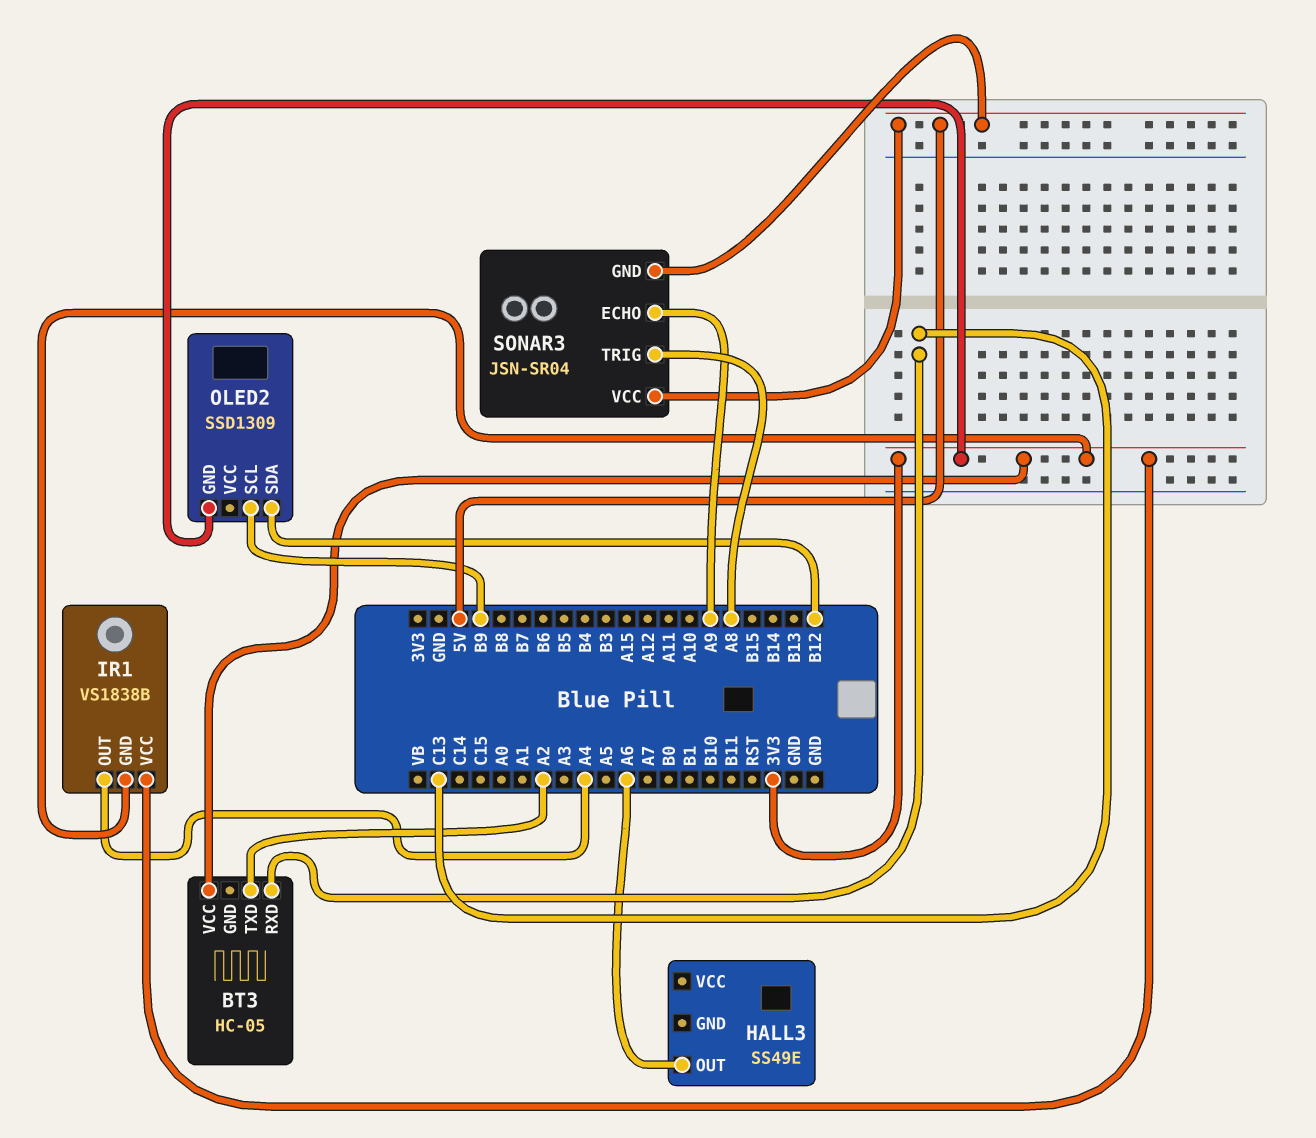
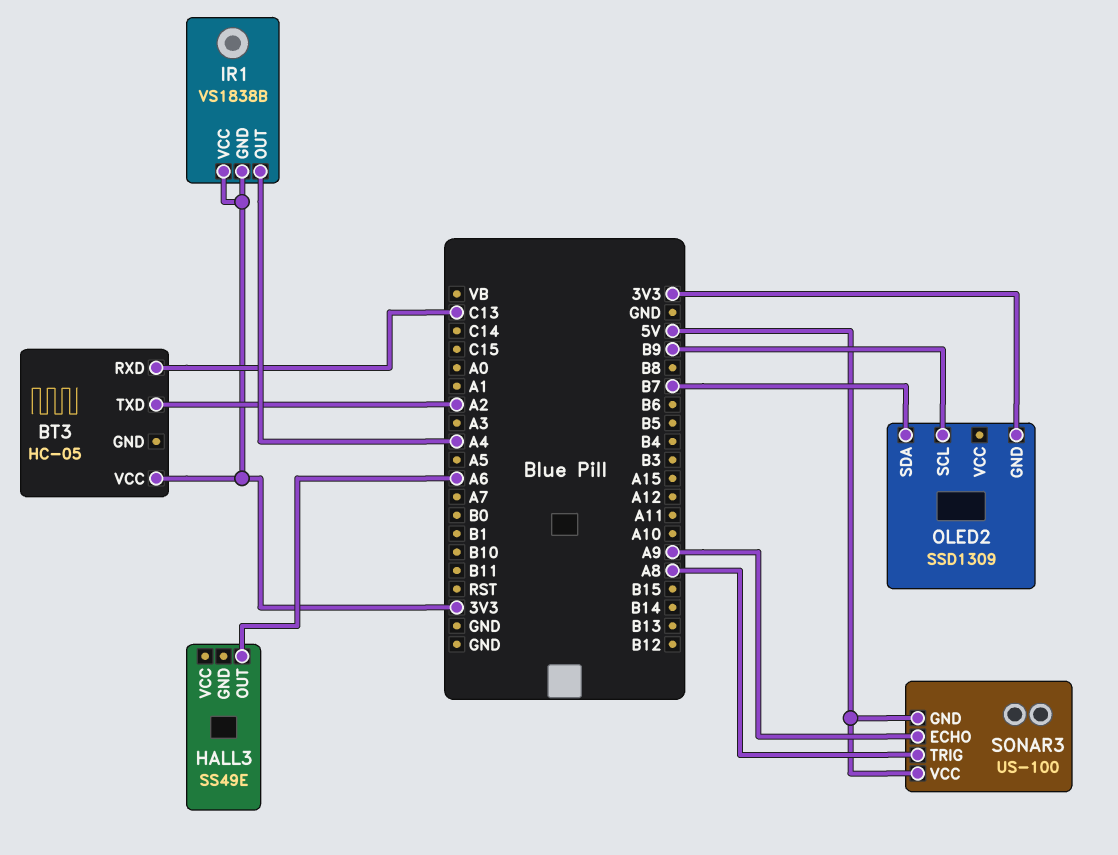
OLED2 pin SDA: B12 -> B7
SONAR3: JSN-SR04 -> US-100

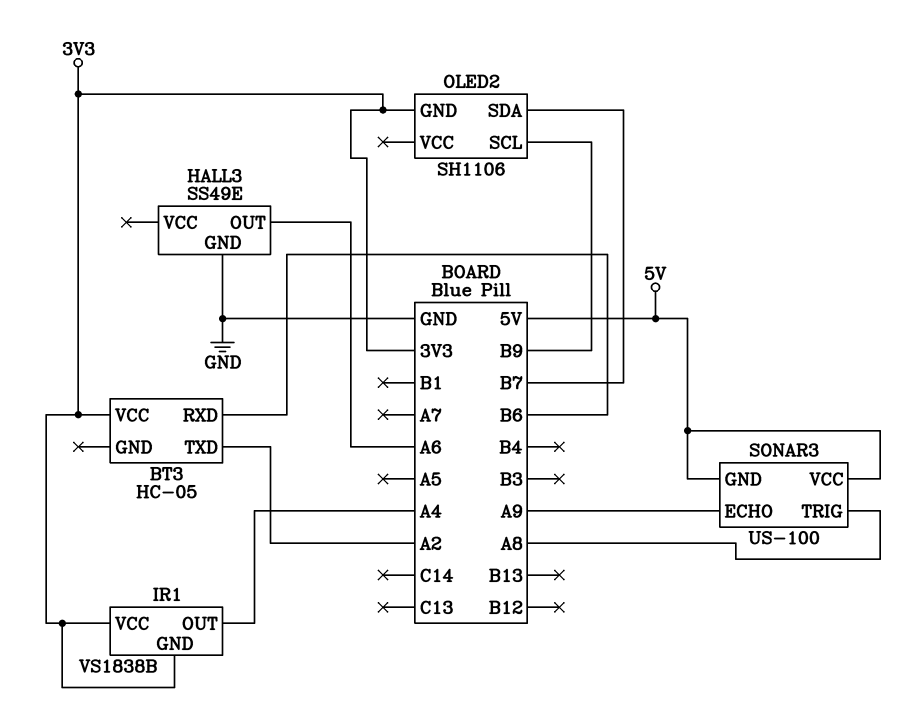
BT3 pin RXD: C13 -> B6
HALL3 pin GND: none -> GND
OLED2: SSD1309 -> SH1106

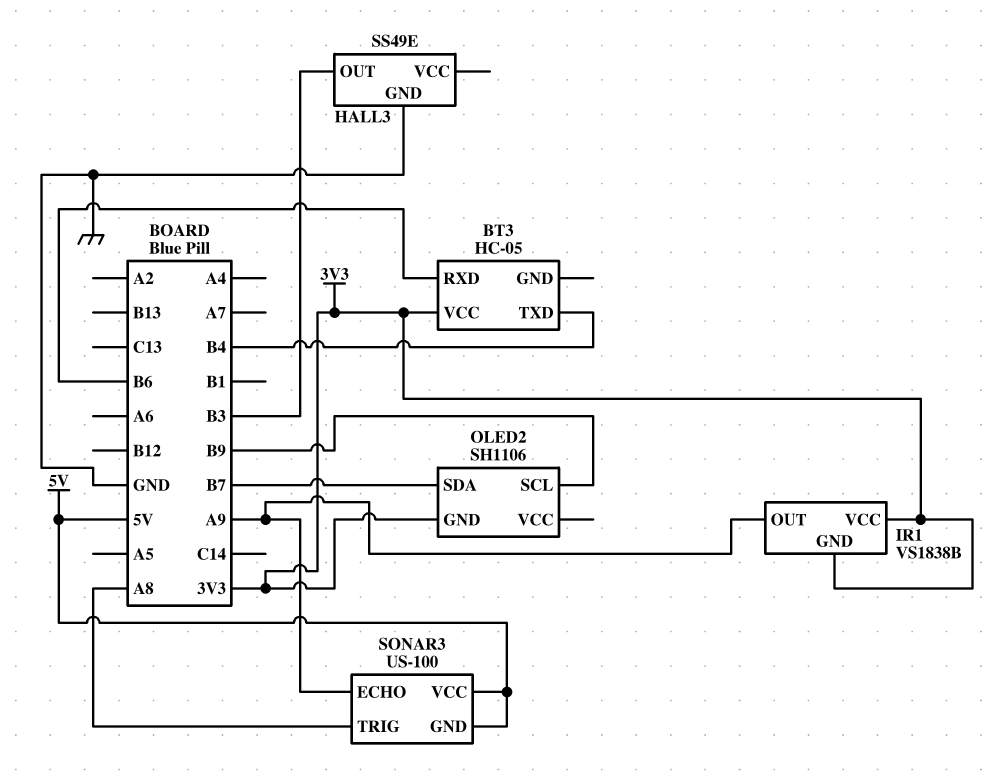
BT3 pin TXD: A2 -> B4
HALL3 pin OUT: A6 -> B3
IR1 pin OUT: A4 -> A9

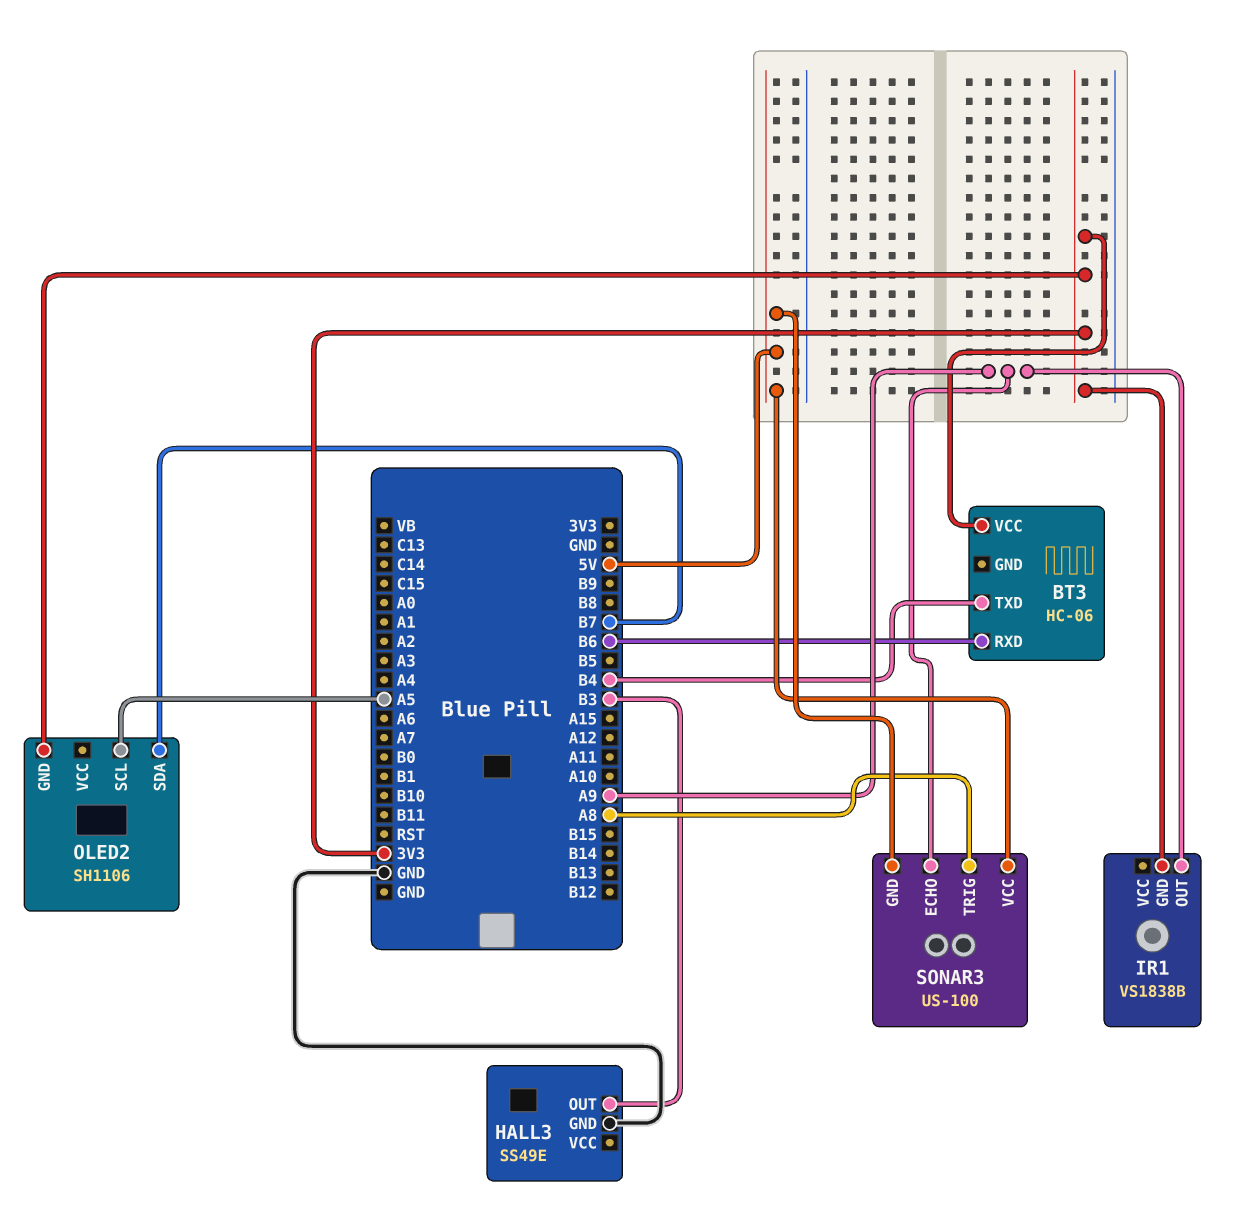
BT3: HC-05 -> HC-06
IR1 pin VCC: 3V3 -> none
OLED2 pin SCL: B9 -> A5

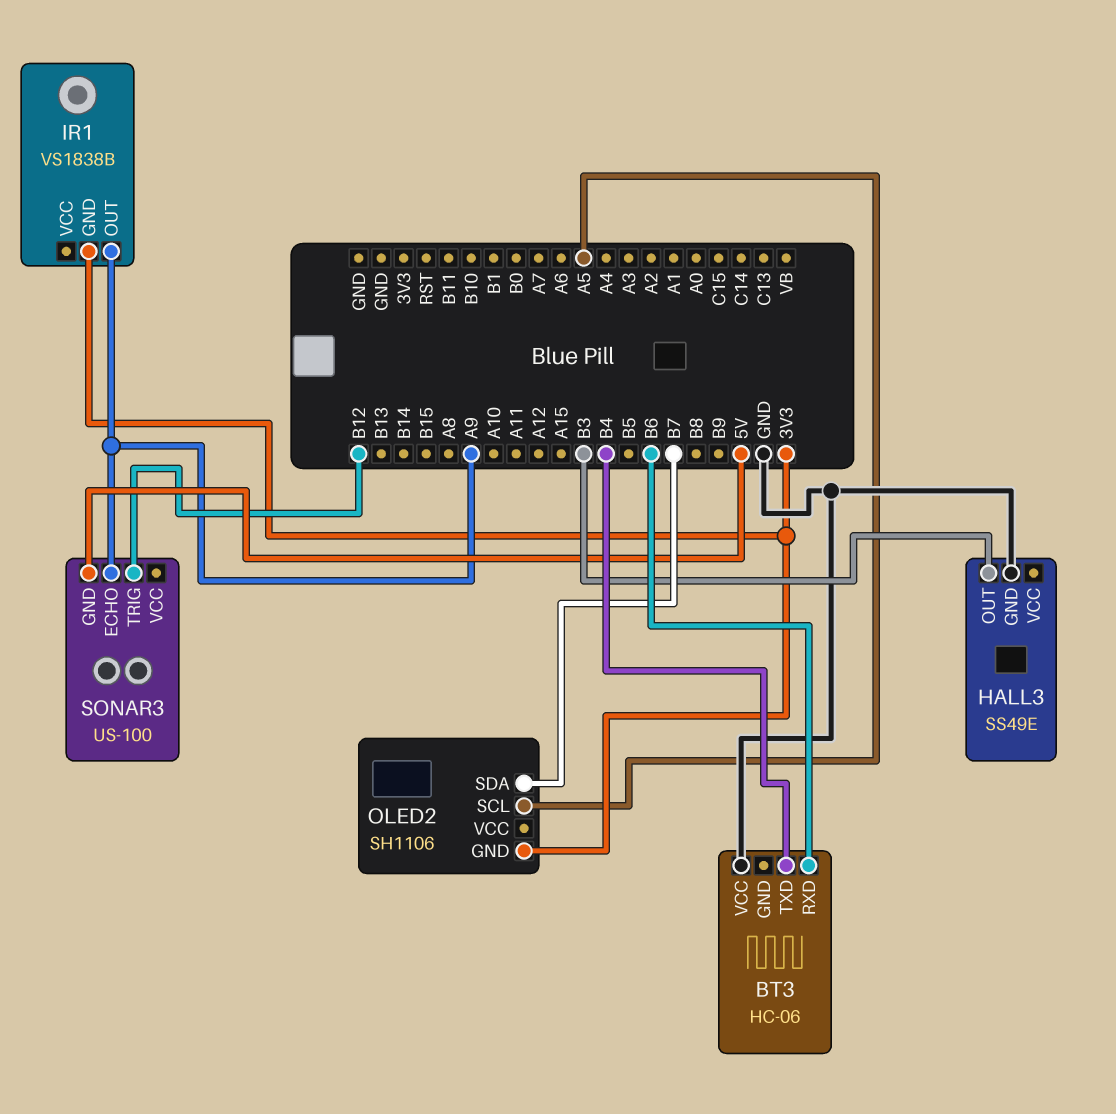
BT3 pin VCC: 3V3 -> GND
SONAR3 pin TRIG: A8 -> B12
SONAR3 pin VCC: 5V -> none

